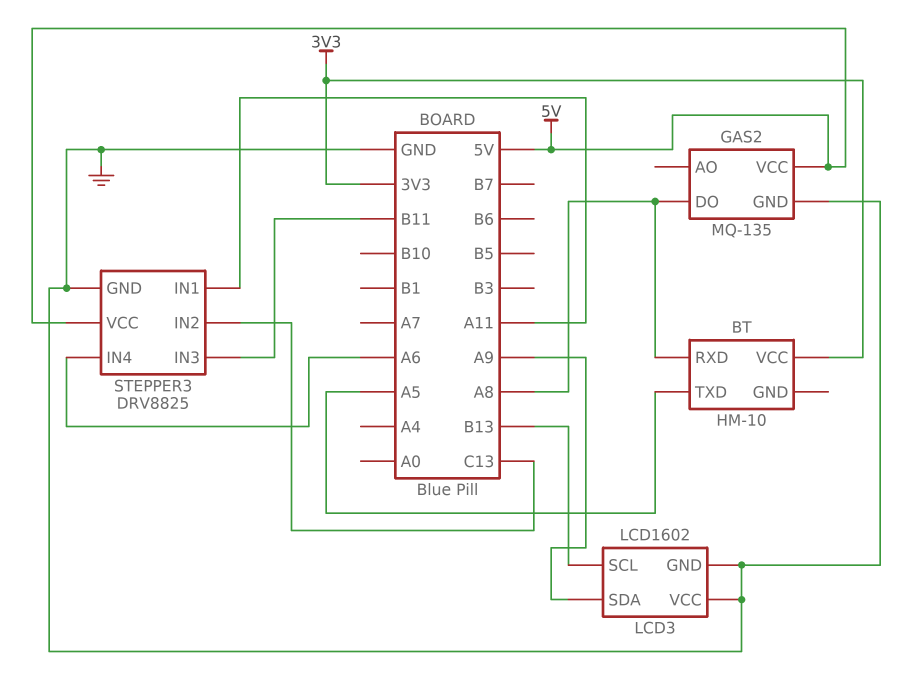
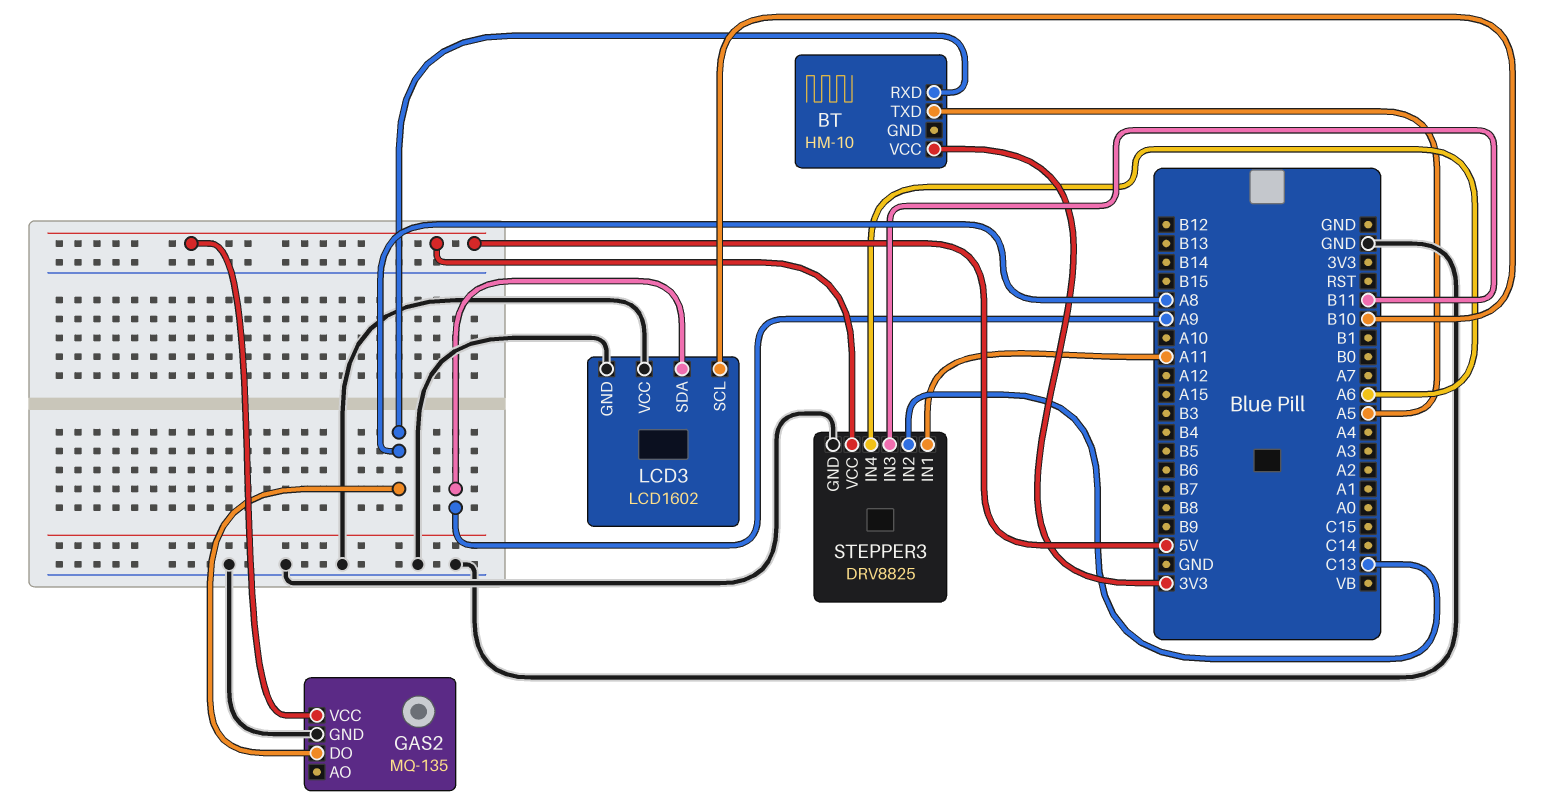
LCD3 pin SCL: B13 -> B10

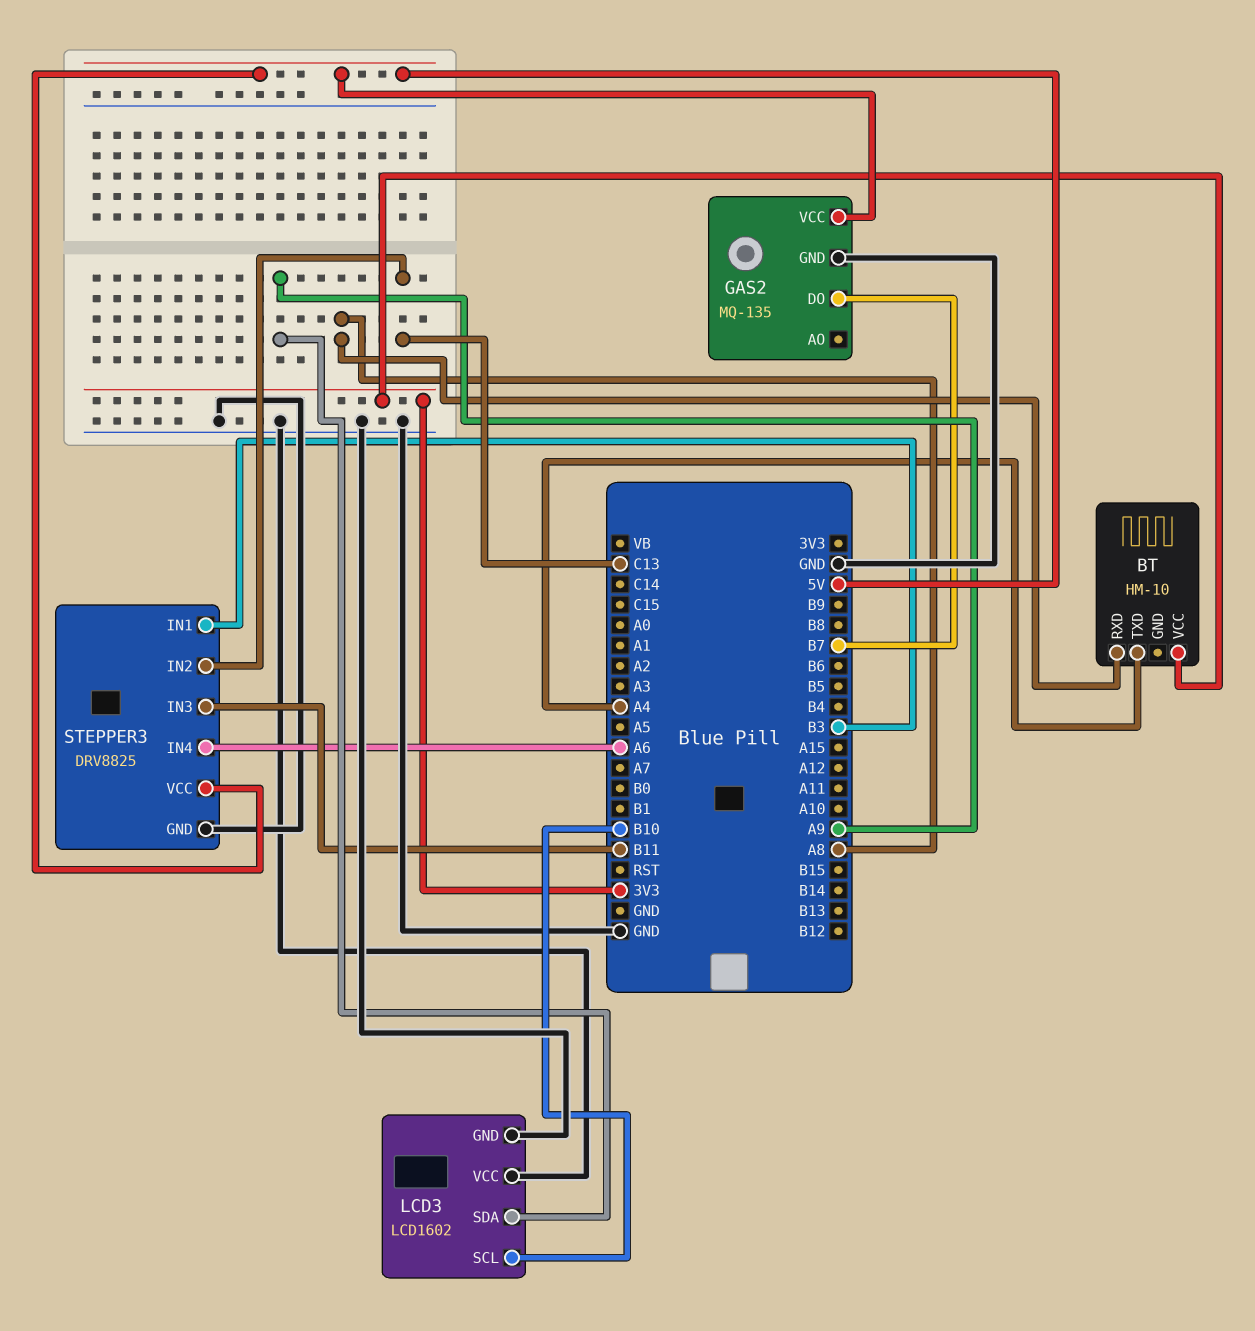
BT pin TXD: A5 -> A4
GAS2 pin DO: A8 -> B7
STEPPER3 pin IN1: A11 -> B3

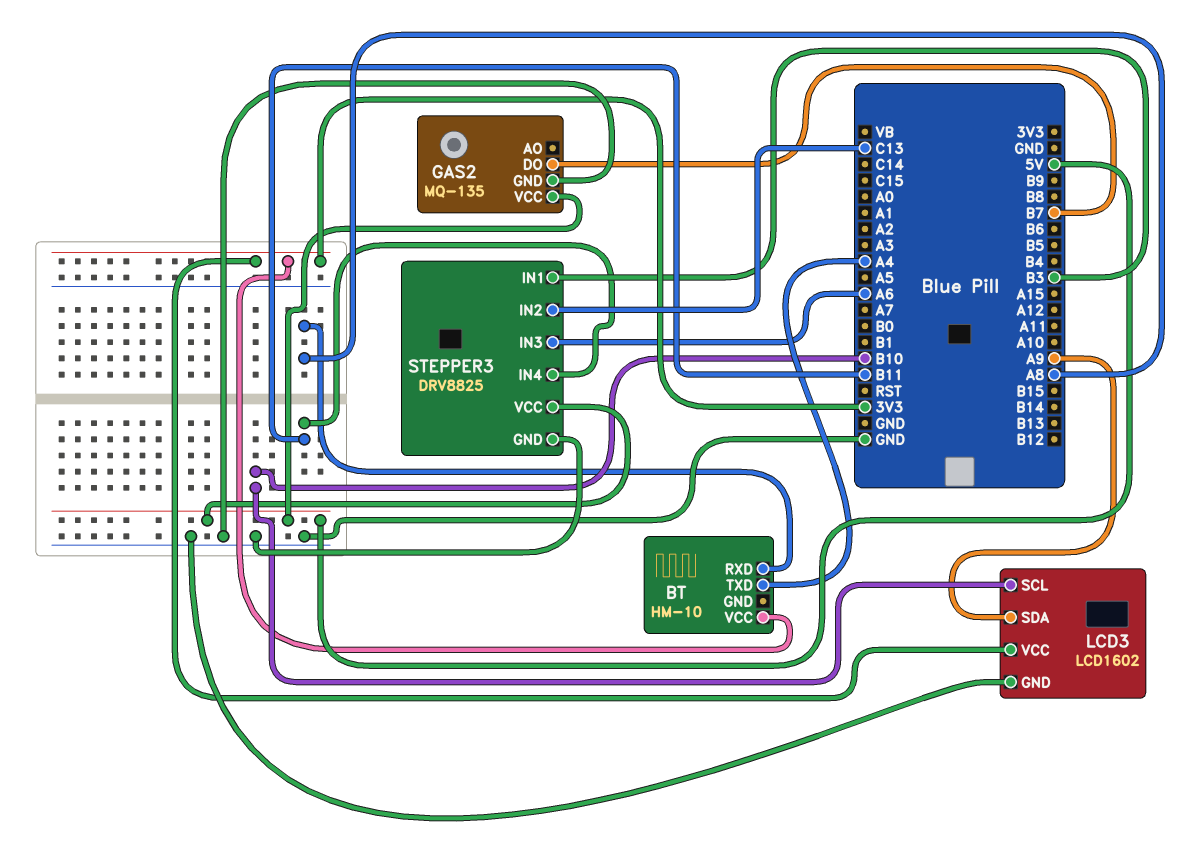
LCD3 pin VCC: GND -> 3V3
STEPPER3 pin IN3: B11 -> A6
STEPPER3 pin IN4: A6 -> B11

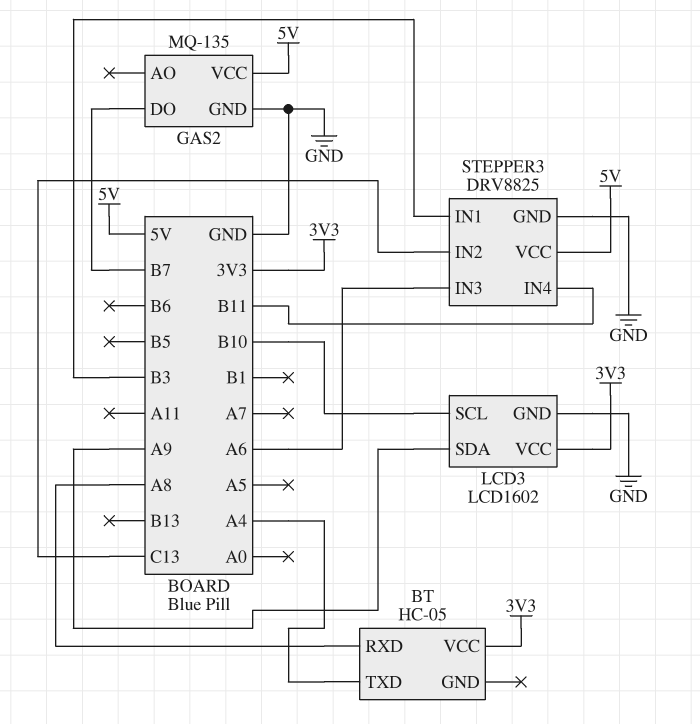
BT: HM-10 -> HC-05

